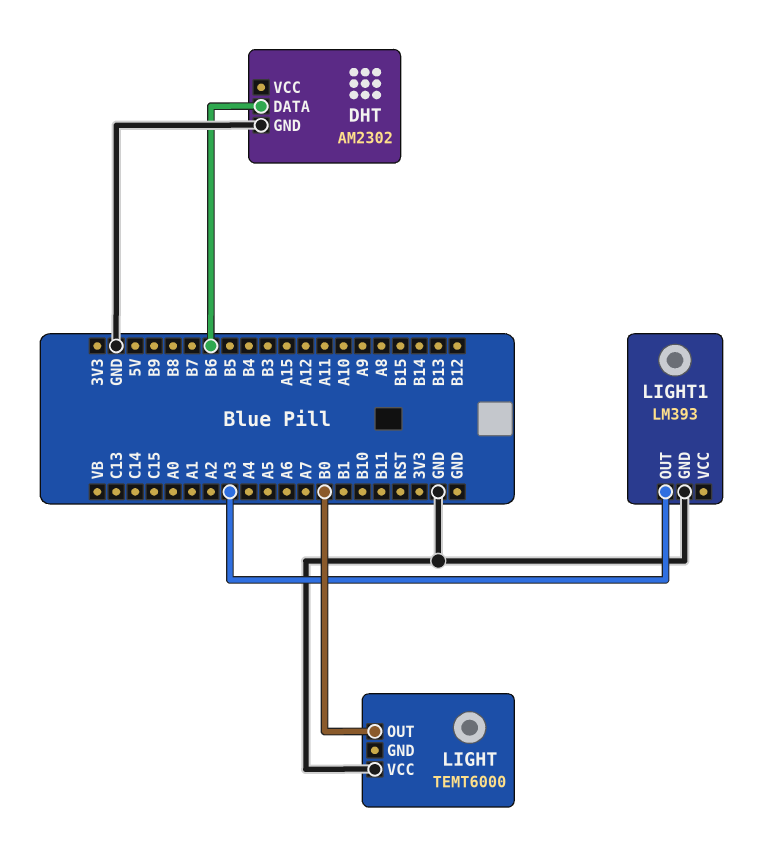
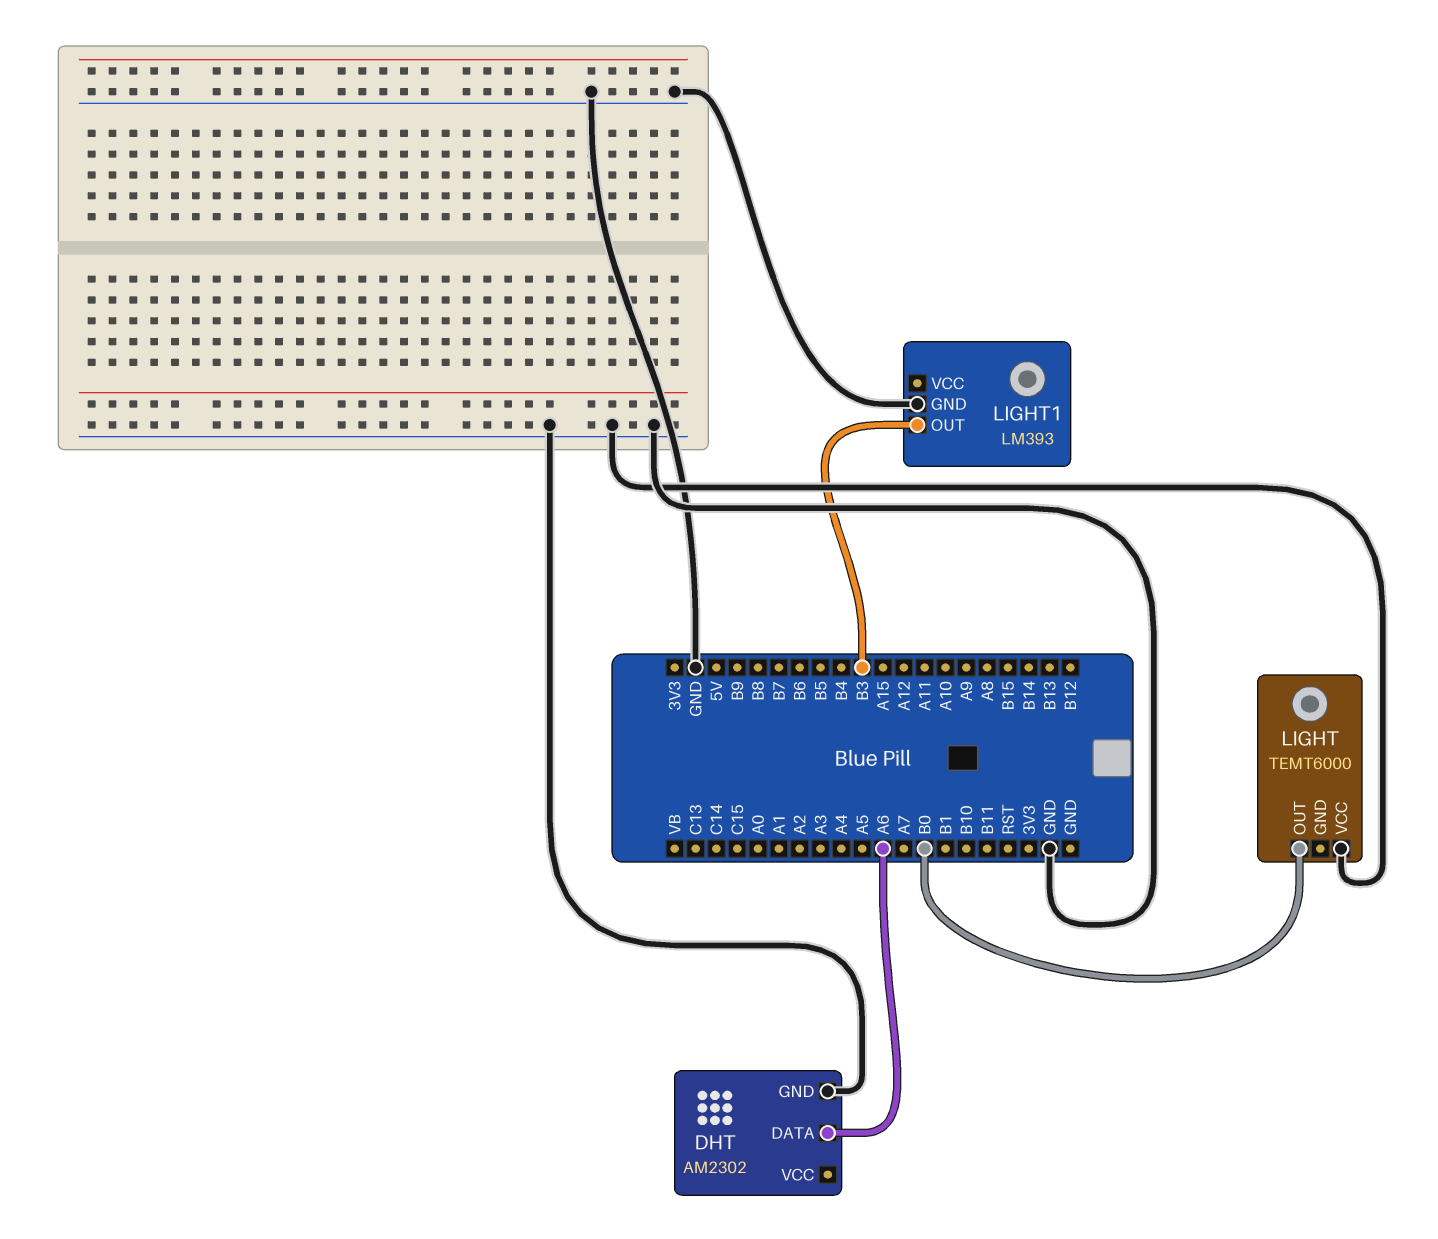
DHT pin DATA: B6 -> A6
LIGHT1 pin OUT: A3 -> B3

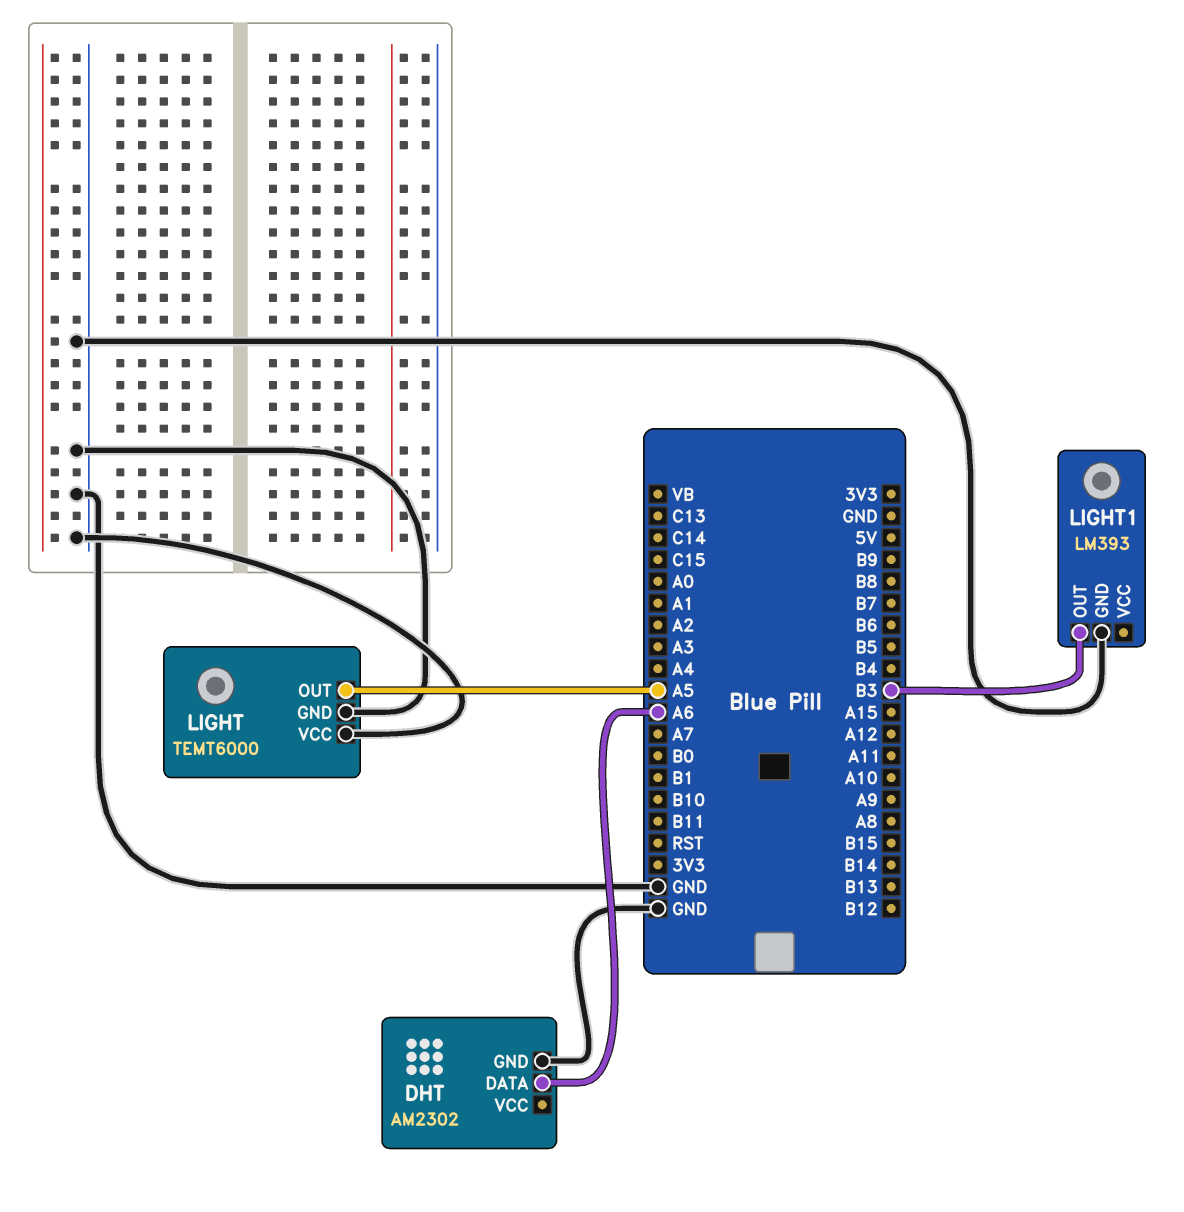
LIGHT pin GND: none -> GND
LIGHT pin OUT: B0 -> A5

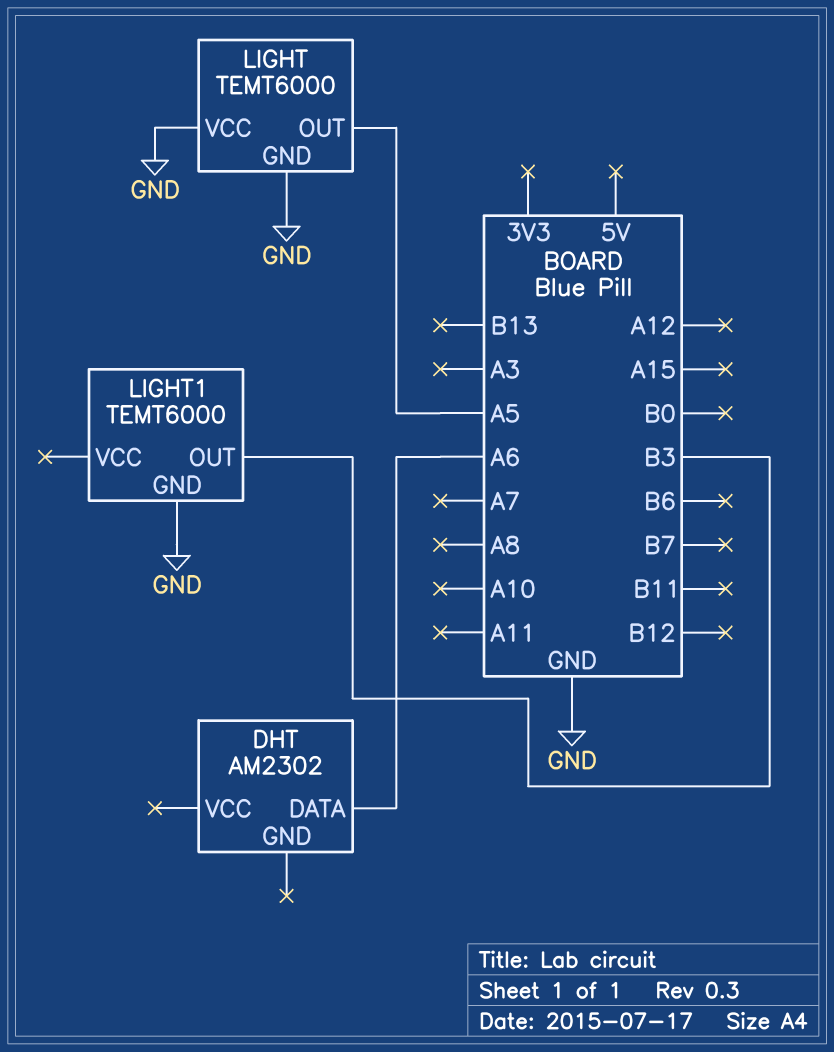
DHT pin GND: GND -> none
LIGHT1: LM393 -> TEMT6000

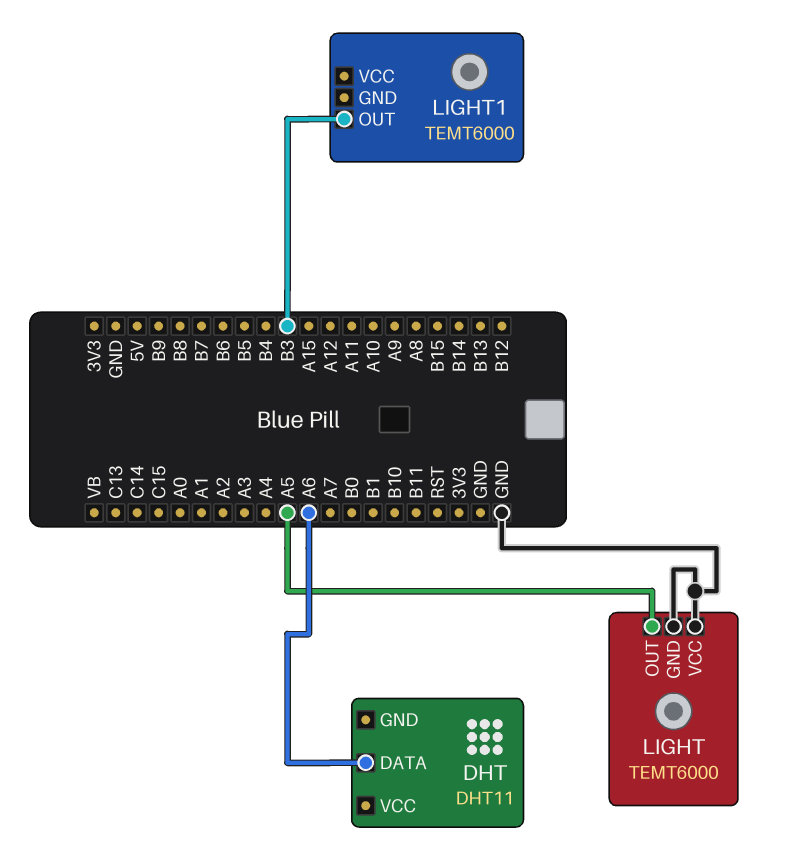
DHT: AM2302 -> DHT11
LIGHT1 pin GND: GND -> none

